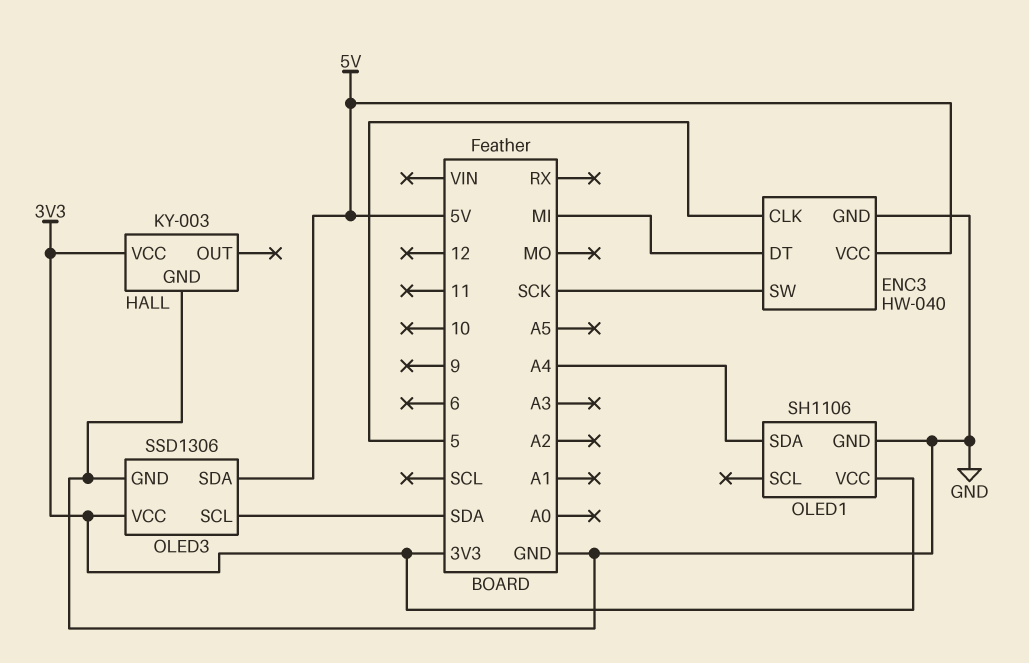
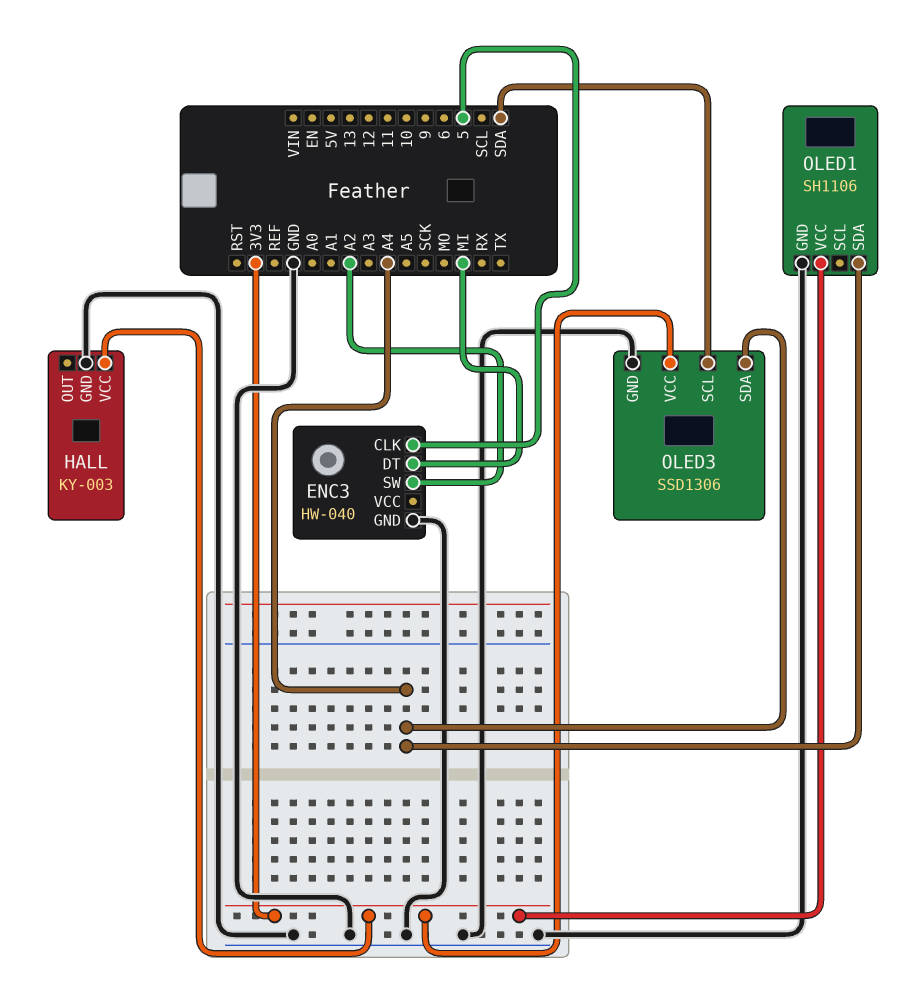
ENC3 pin SW: SCK -> A2
ENC3 pin VCC: 5V -> none
OLED3 pin SDA: 5V -> A4

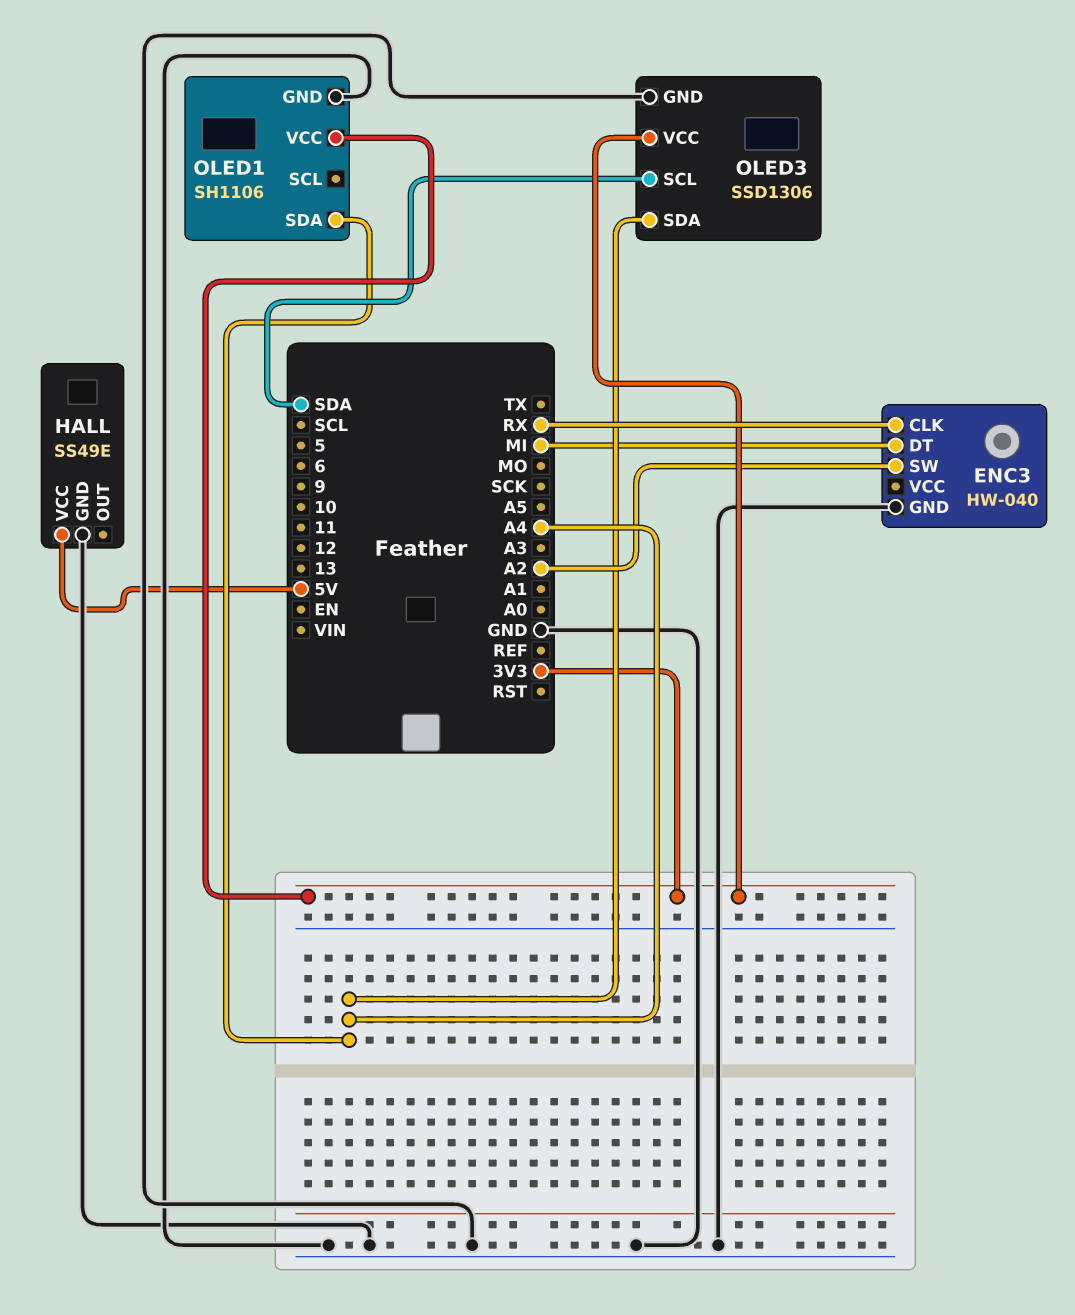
ENC3 pin CLK: 5 -> RX
HALL: KY-003 -> SS49E
HALL pin VCC: 3V3 -> 5V

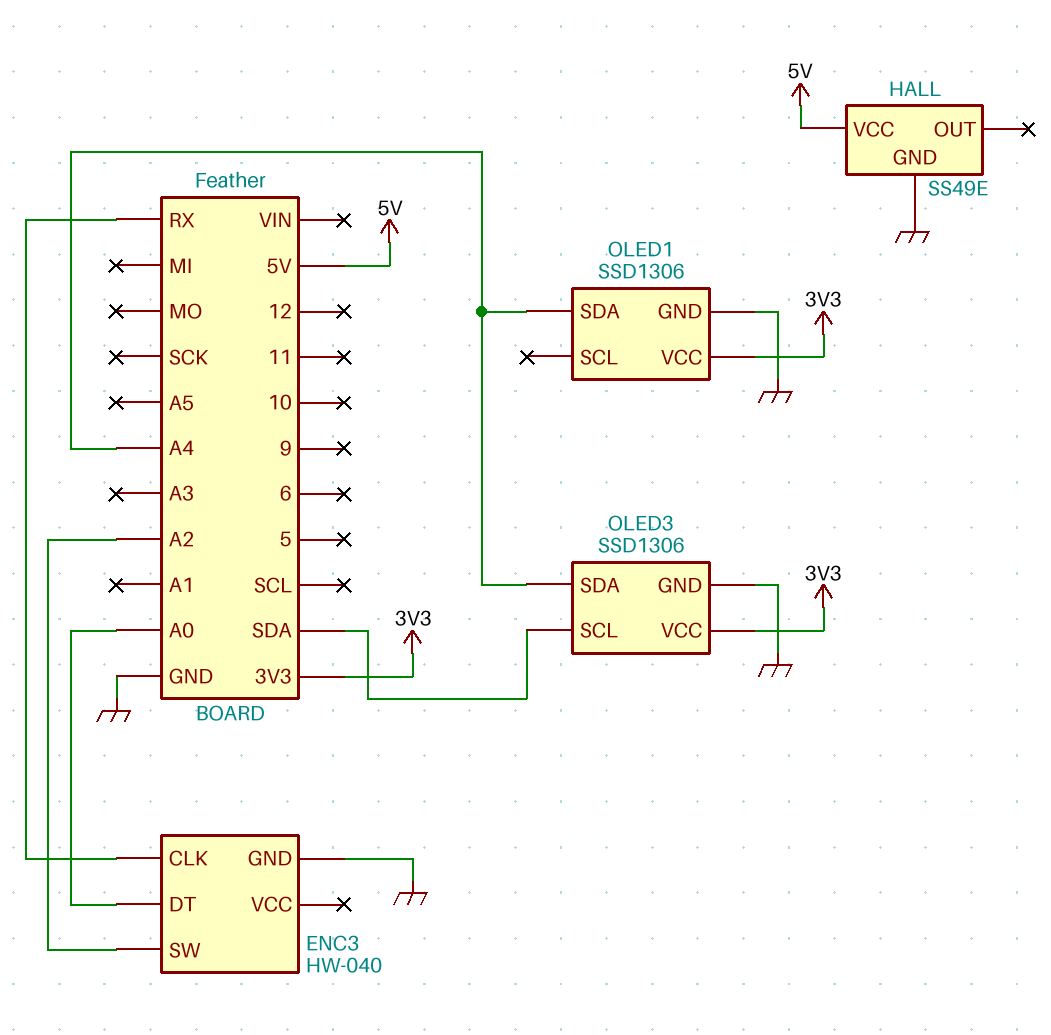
ENC3 pin DT: MI -> A0
OLED1: SH1106 -> SSD1306

